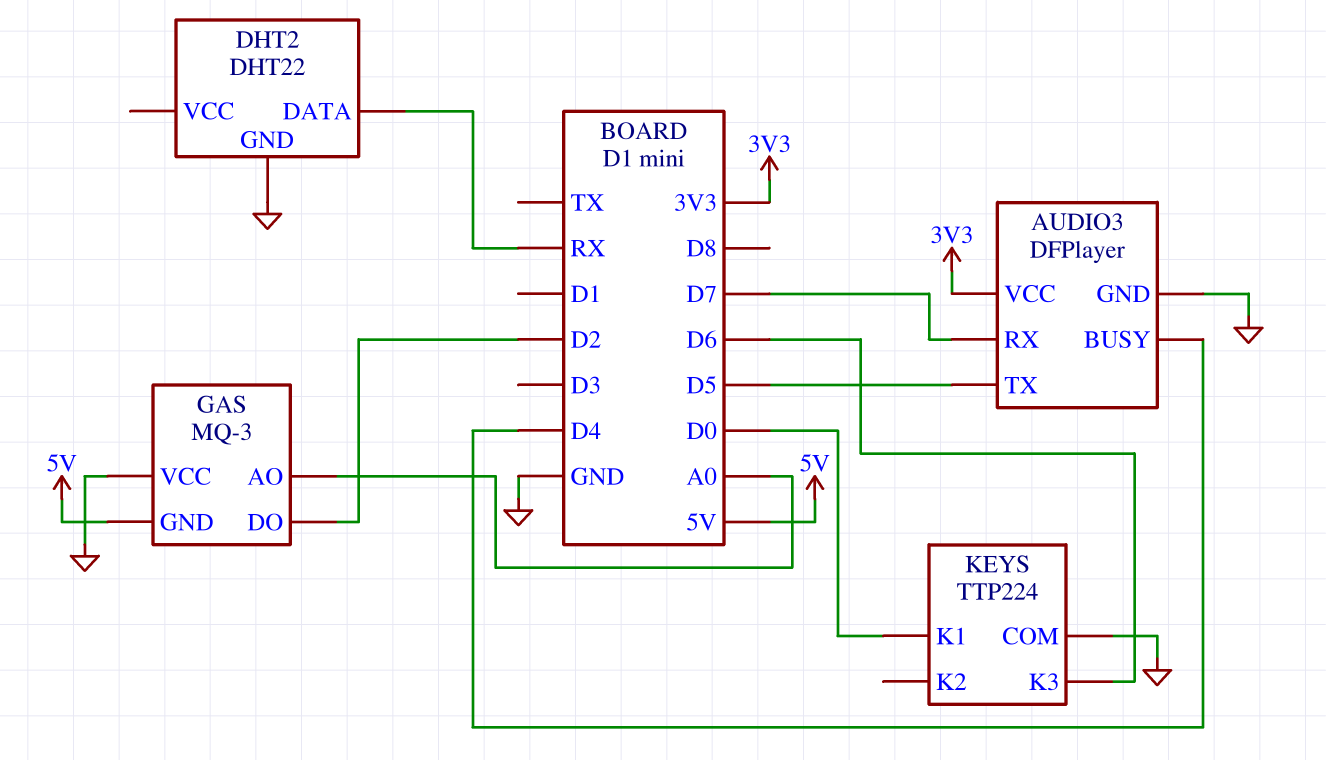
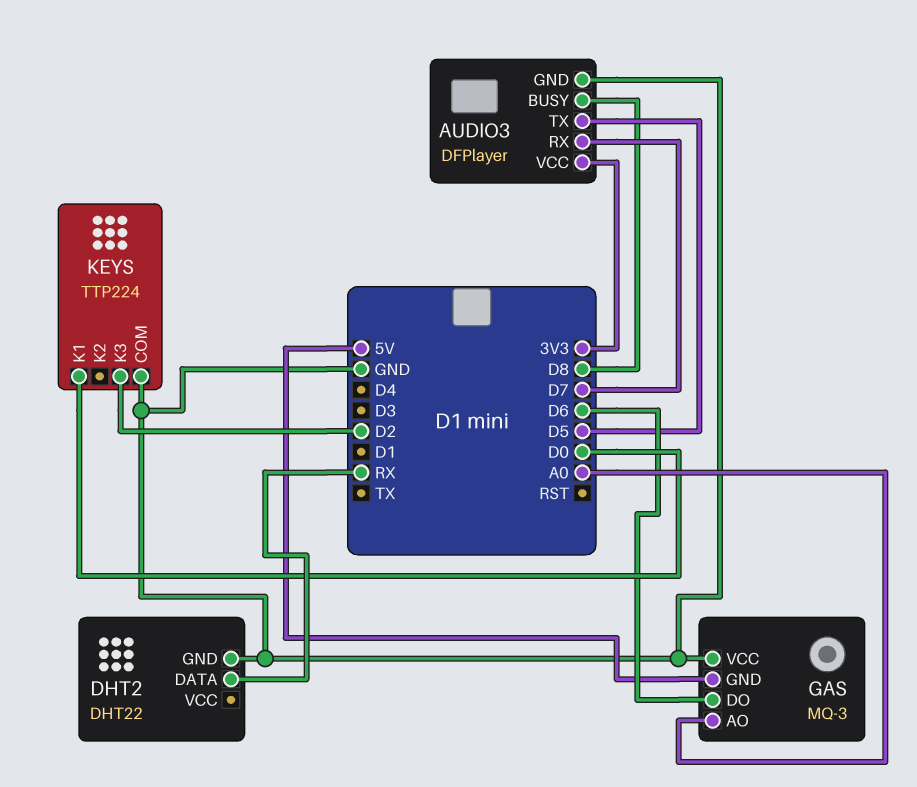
AUDIO3 pin BUSY: D4 -> D8
GAS pin DO: D2 -> D6
KEYS pin K3: D6 -> D2

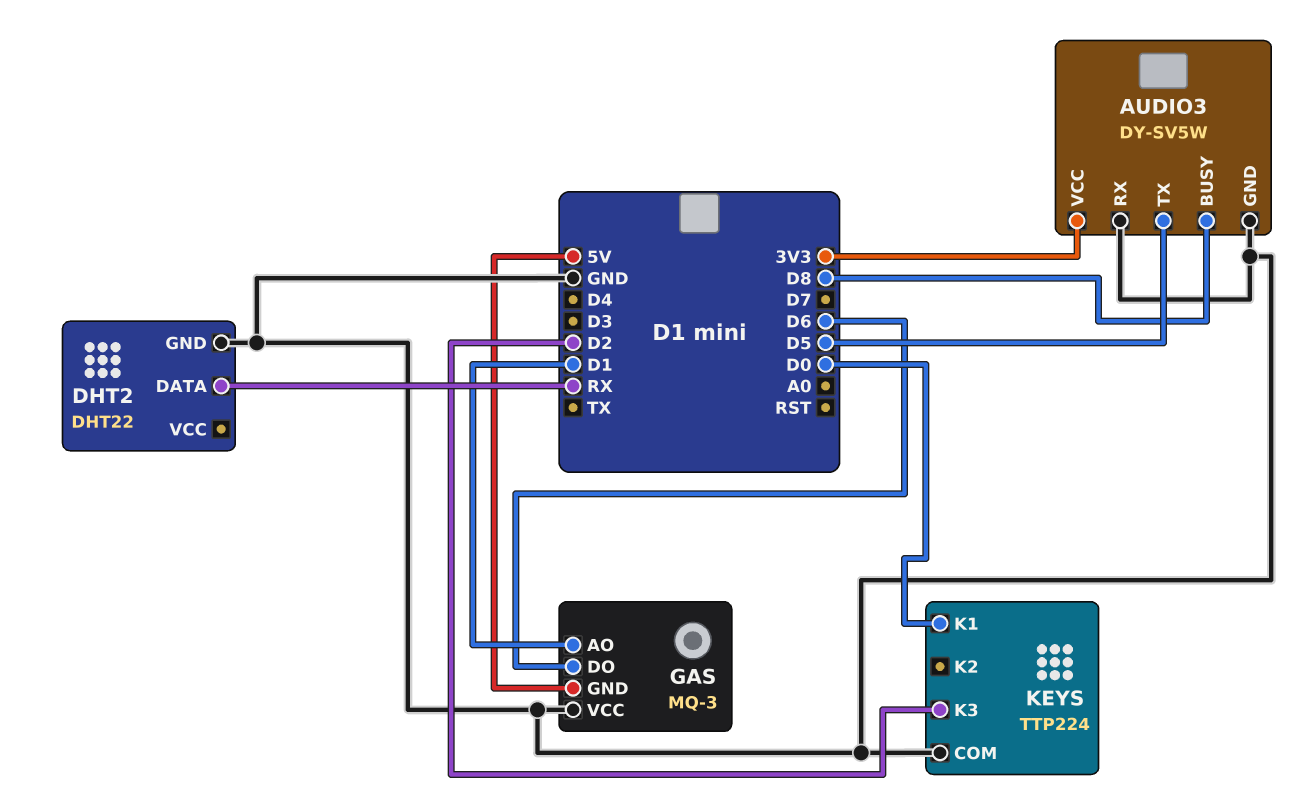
AUDIO3: DFPlayer -> DY-SV5W
AUDIO3 pin RX: D7 -> GND
GAS pin AO: A0 -> D1

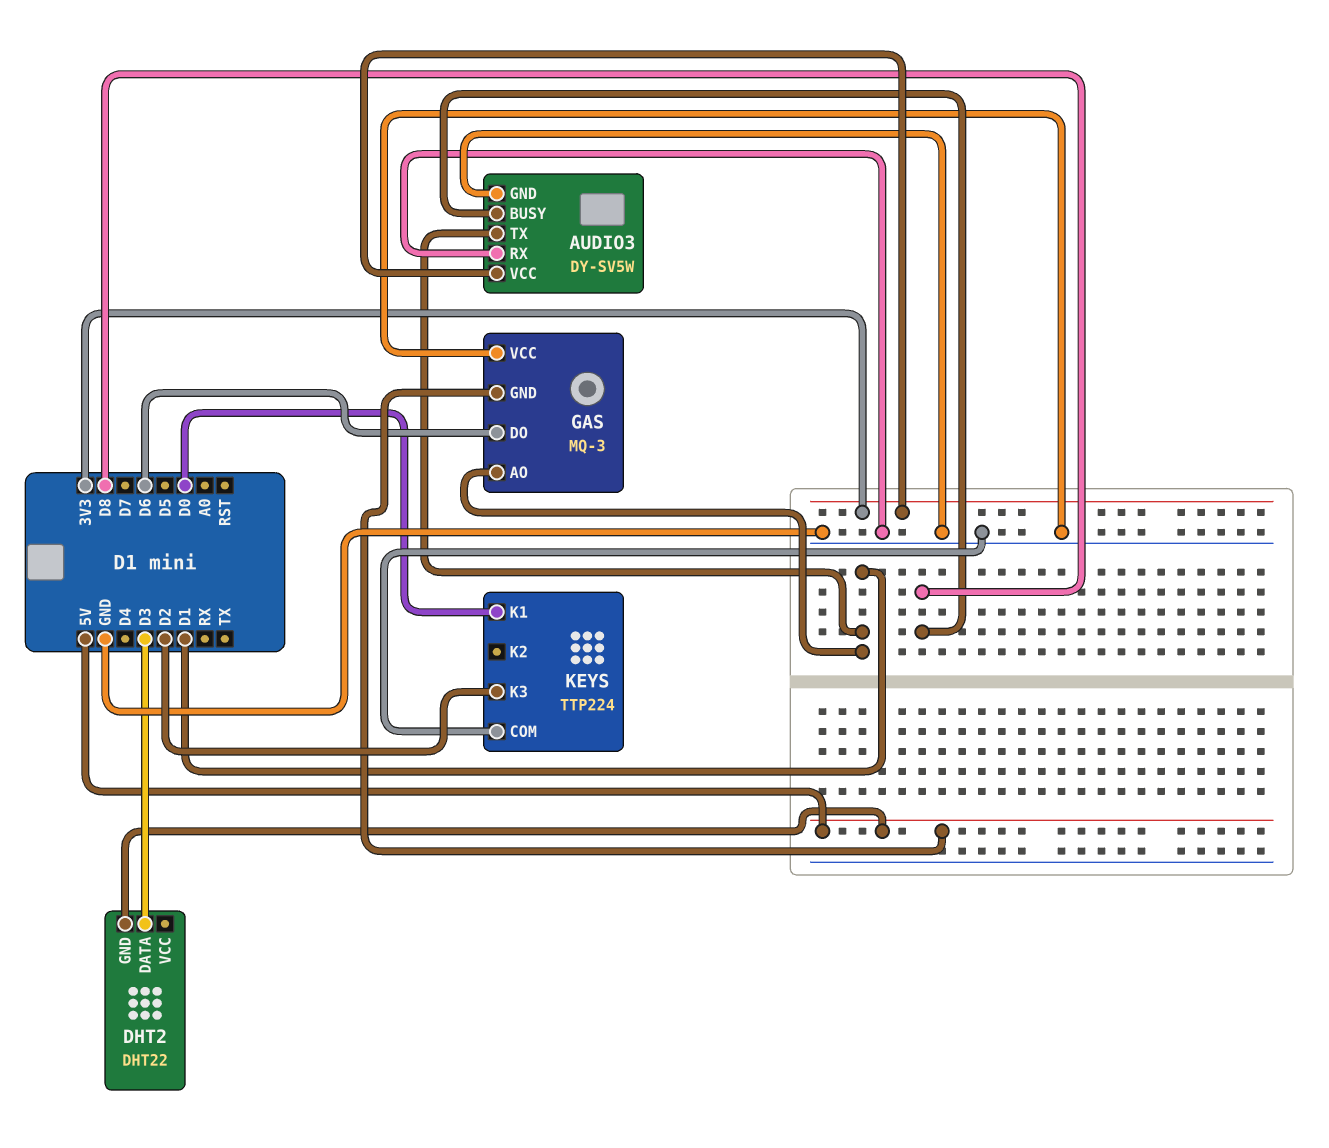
AUDIO3 pin TX: D5 -> D1
DHT2 pin DATA: RX -> D3
DHT2 pin GND: GND -> 5V

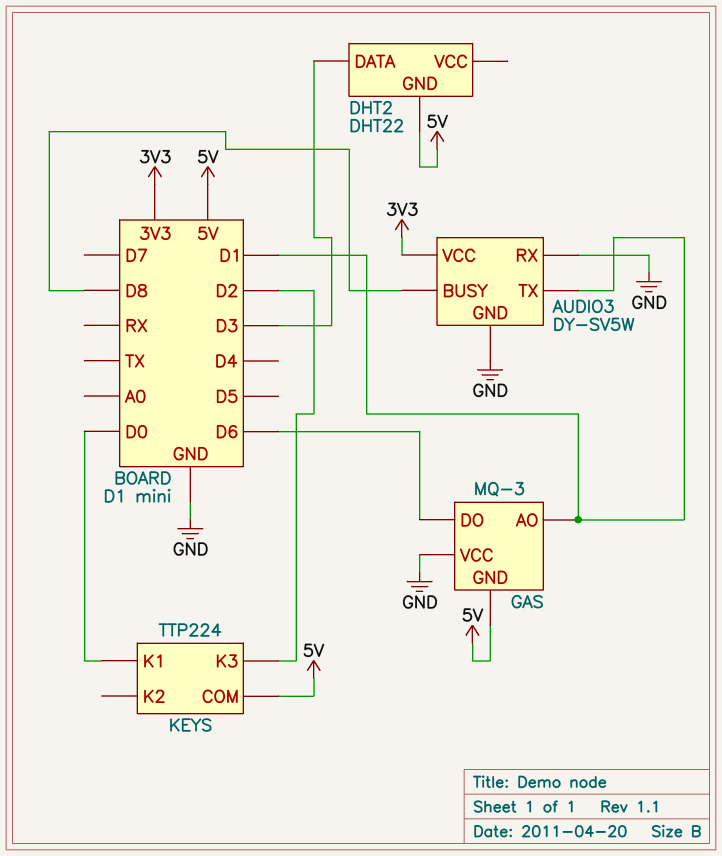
KEYS pin COM: GND -> 5V

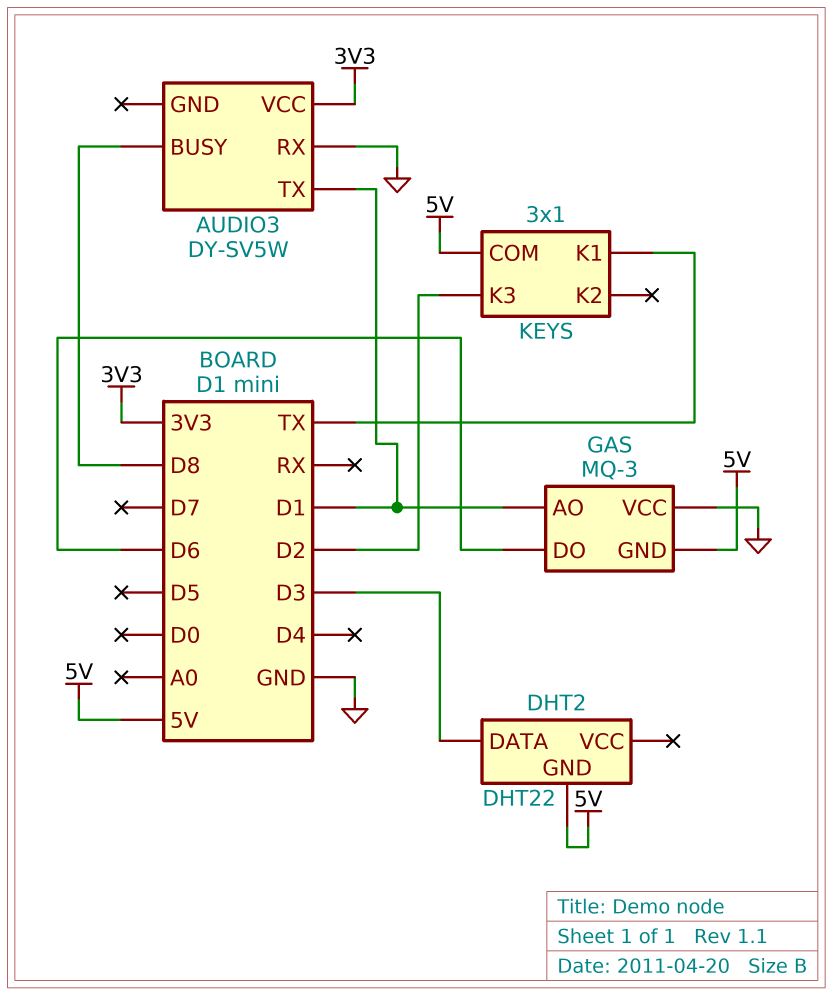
AUDIO3 pin GND: GND -> none
KEYS: TTP224 -> 3x1
KEYS pin K1: D0 -> TX

